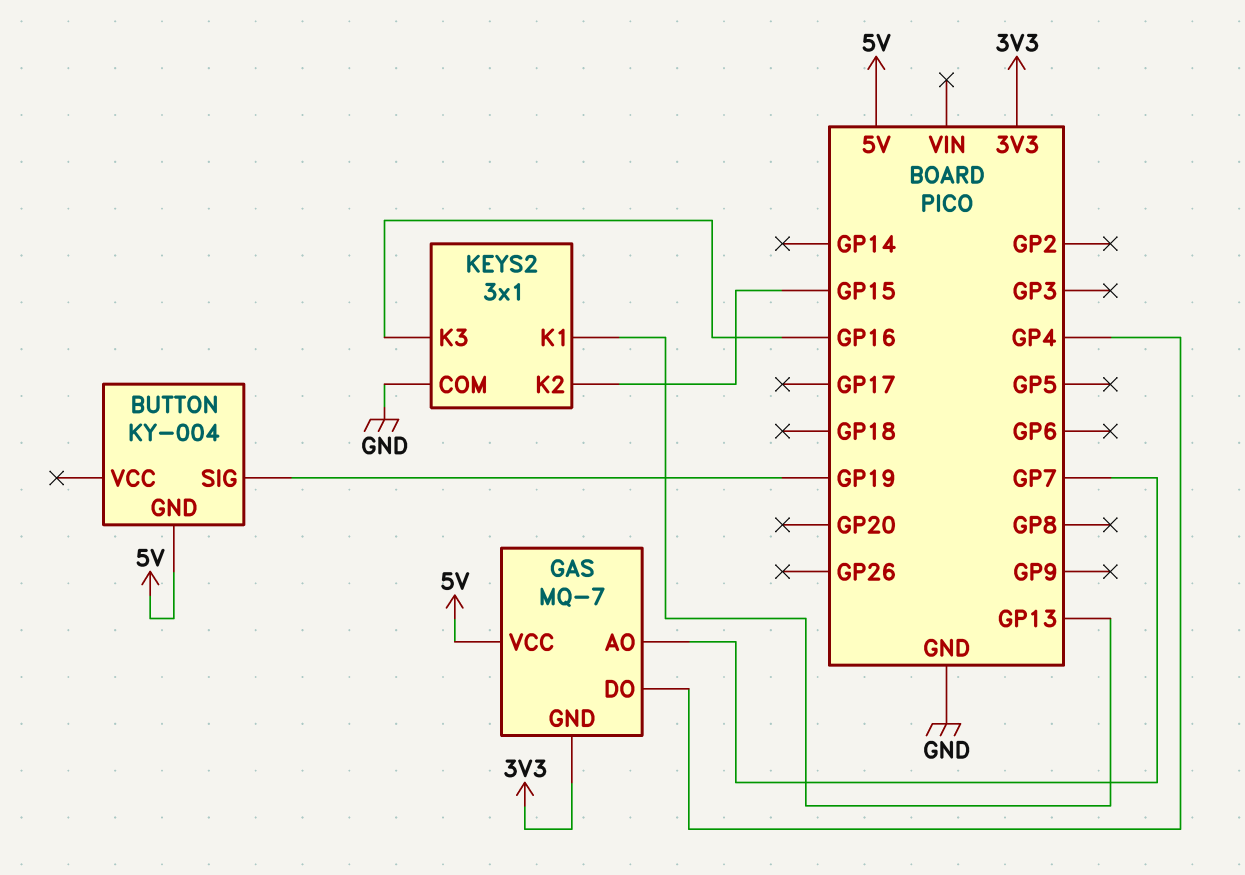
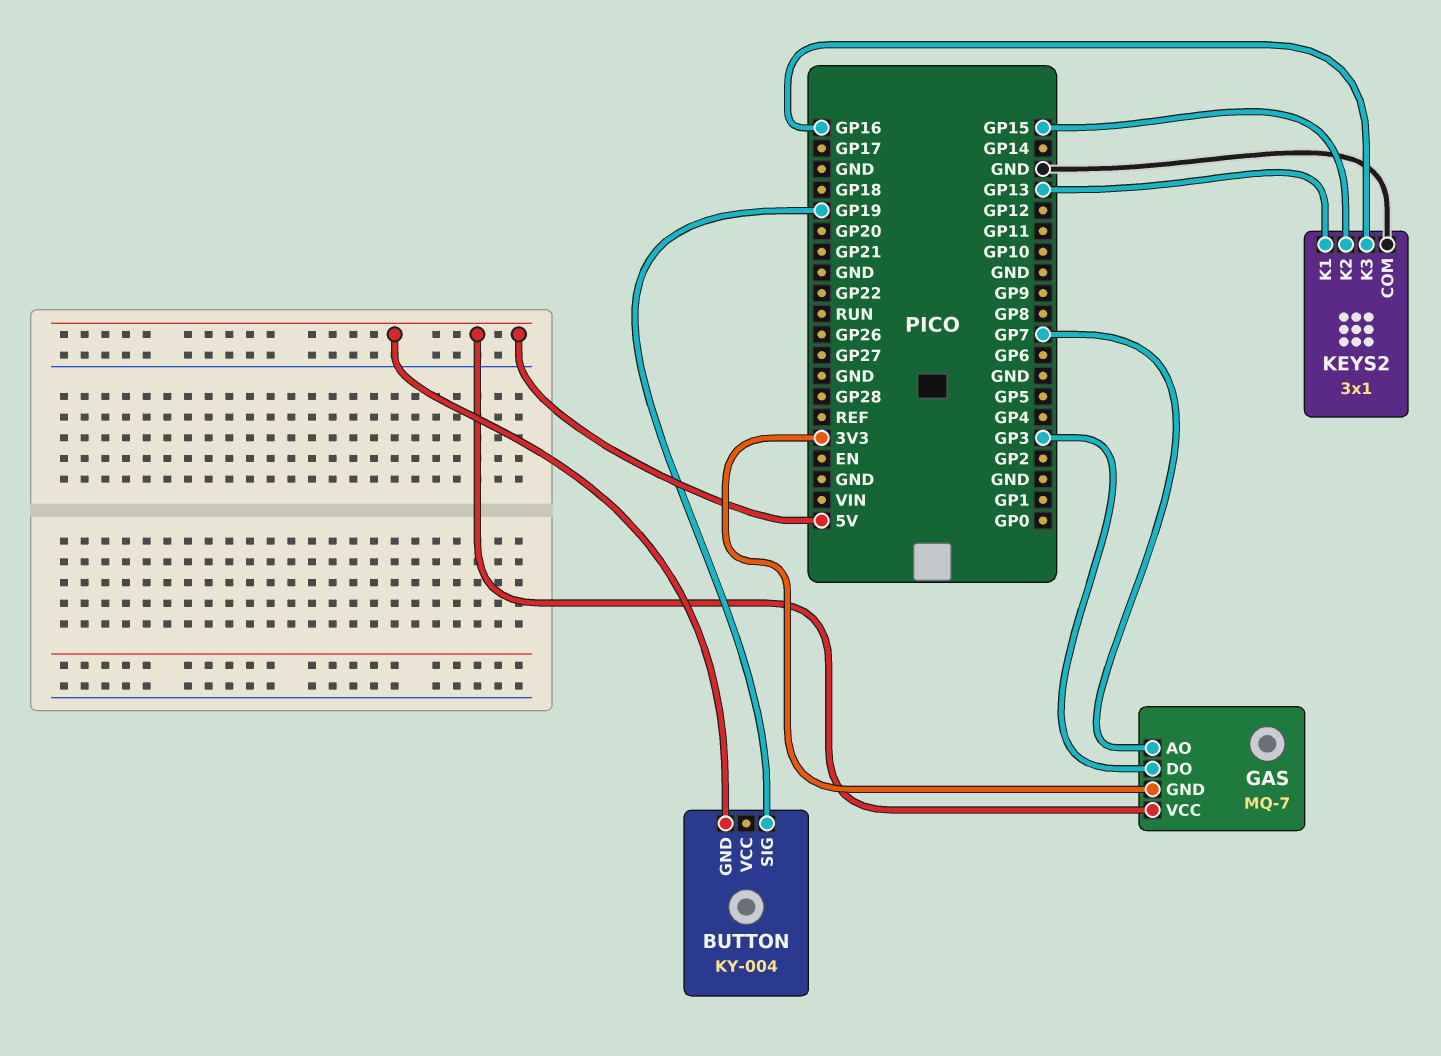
GAS pin DO: GP4 -> GP3

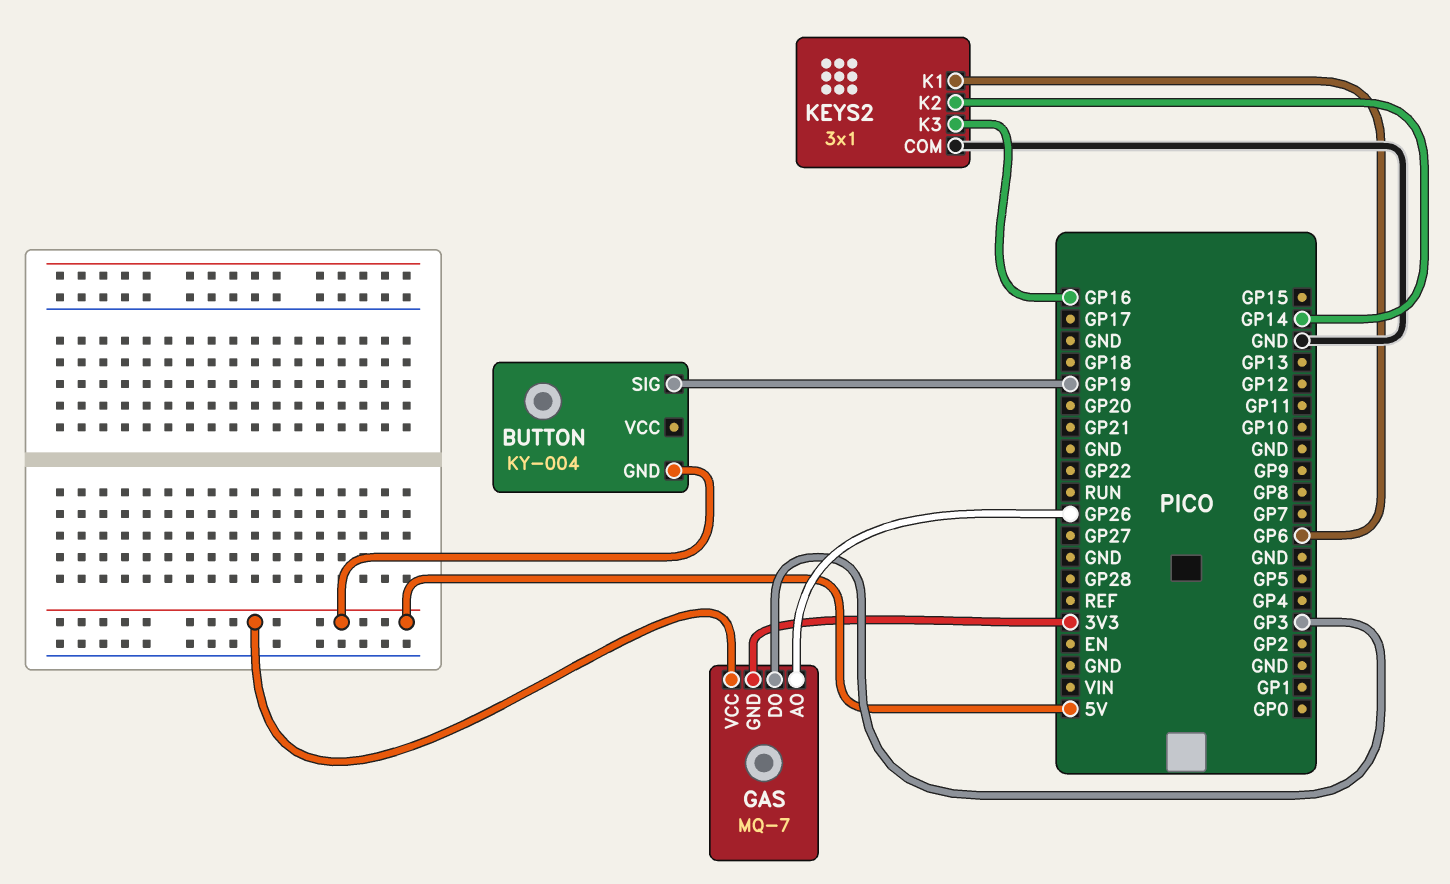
GAS pin AO: GP7 -> GP26
KEYS2 pin K1: GP13 -> GP6
KEYS2 pin K2: GP15 -> GP14

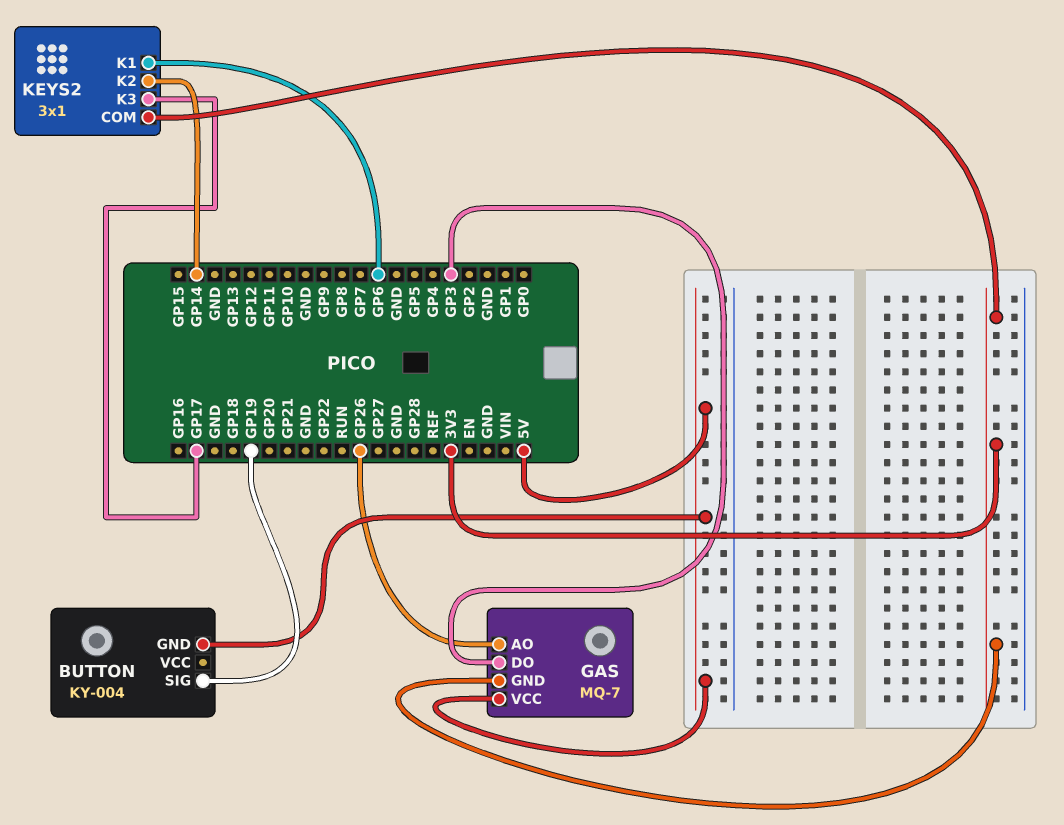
KEYS2 pin COM: GND -> 3V3
KEYS2 pin K3: GP16 -> GP17

